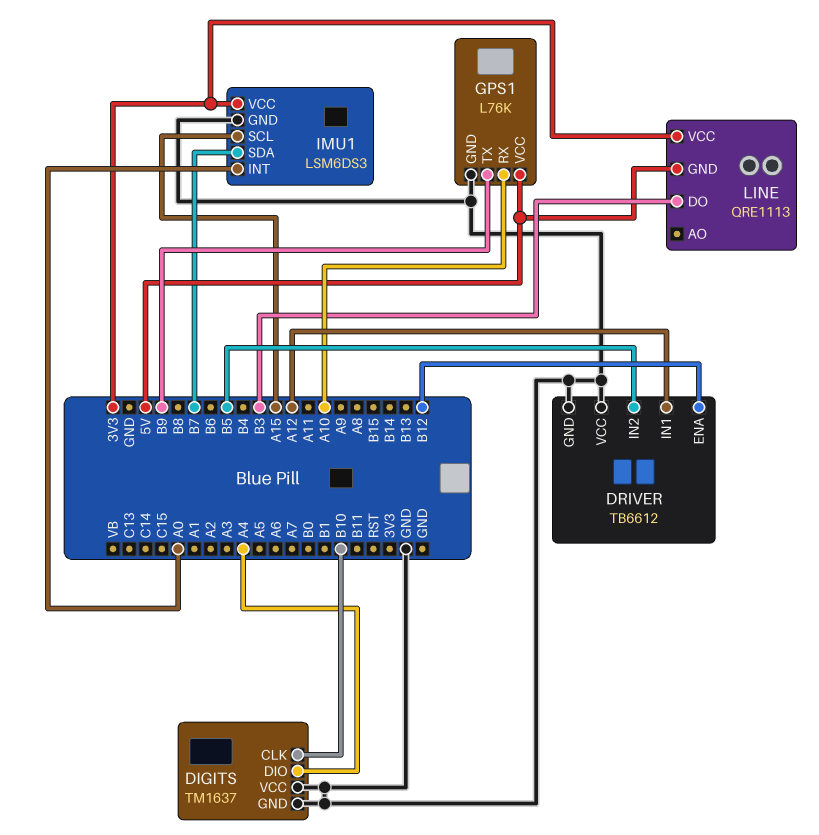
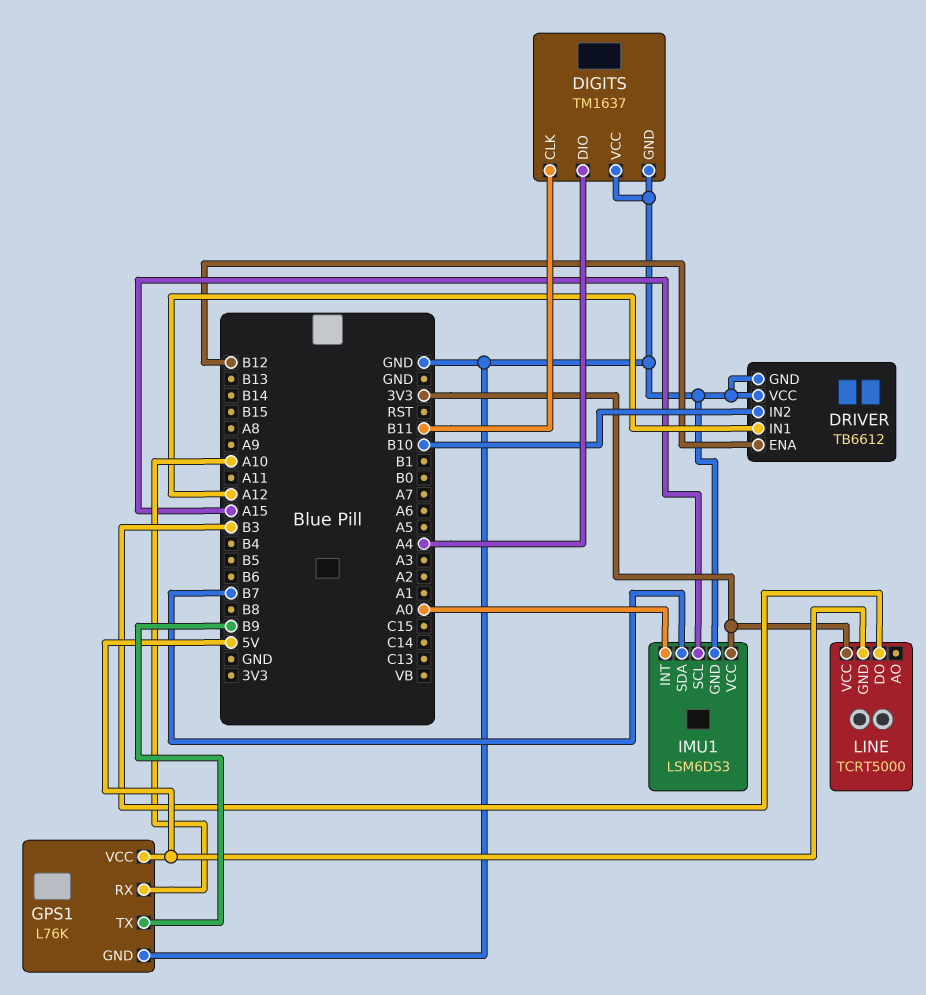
DIGITS pin CLK: B10 -> B11
DRIVER pin IN2: B5 -> B10
LINE: QRE1113 -> TCRT5000

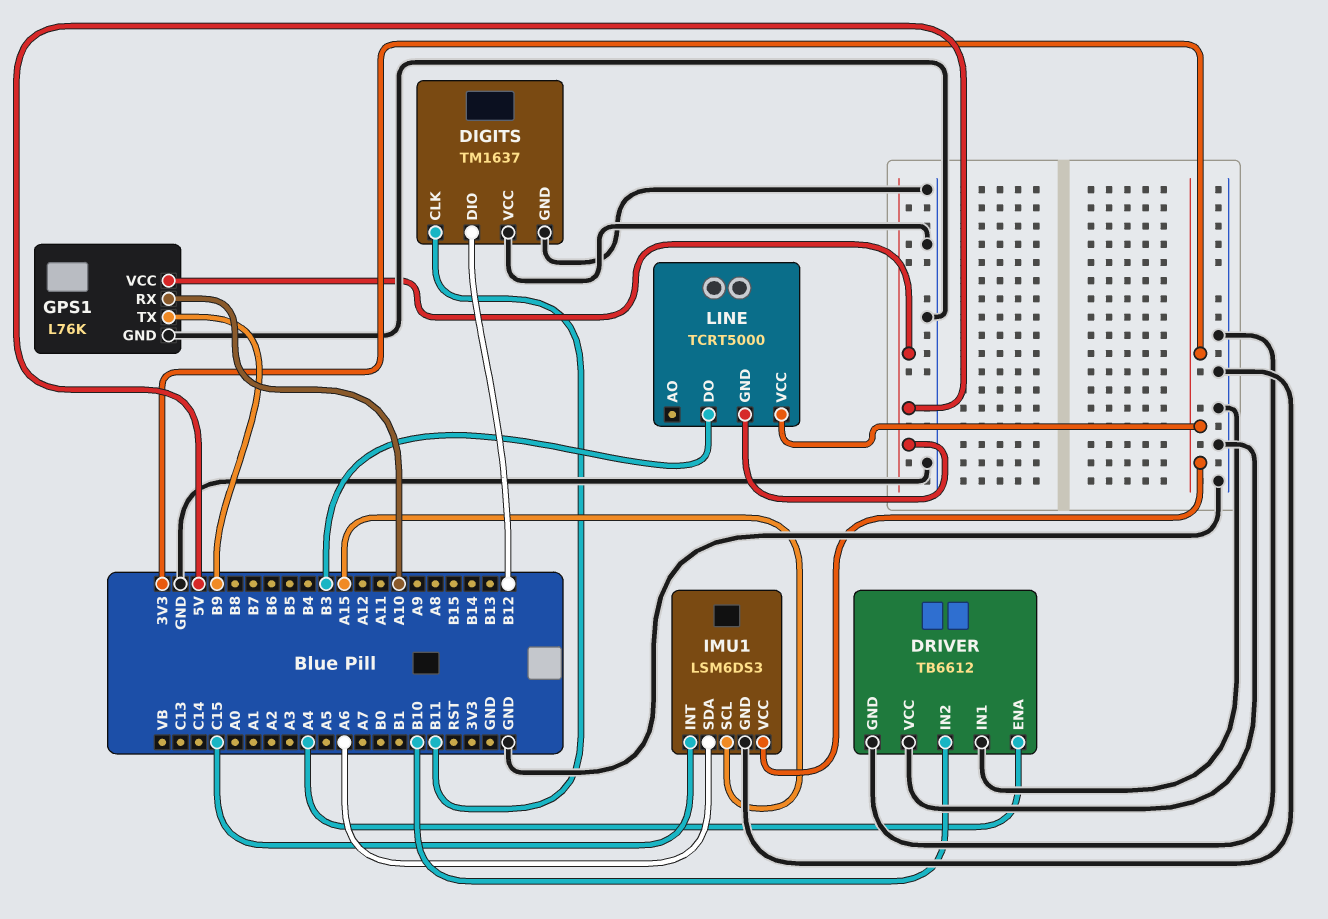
DIGITS pin DIO: A4 -> B12
DRIVER pin ENA: B12 -> A4
DRIVER pin IN1: A12 -> GND
IMU1 pin INT: A0 -> C15
IMU1 pin SDA: B7 -> A6

